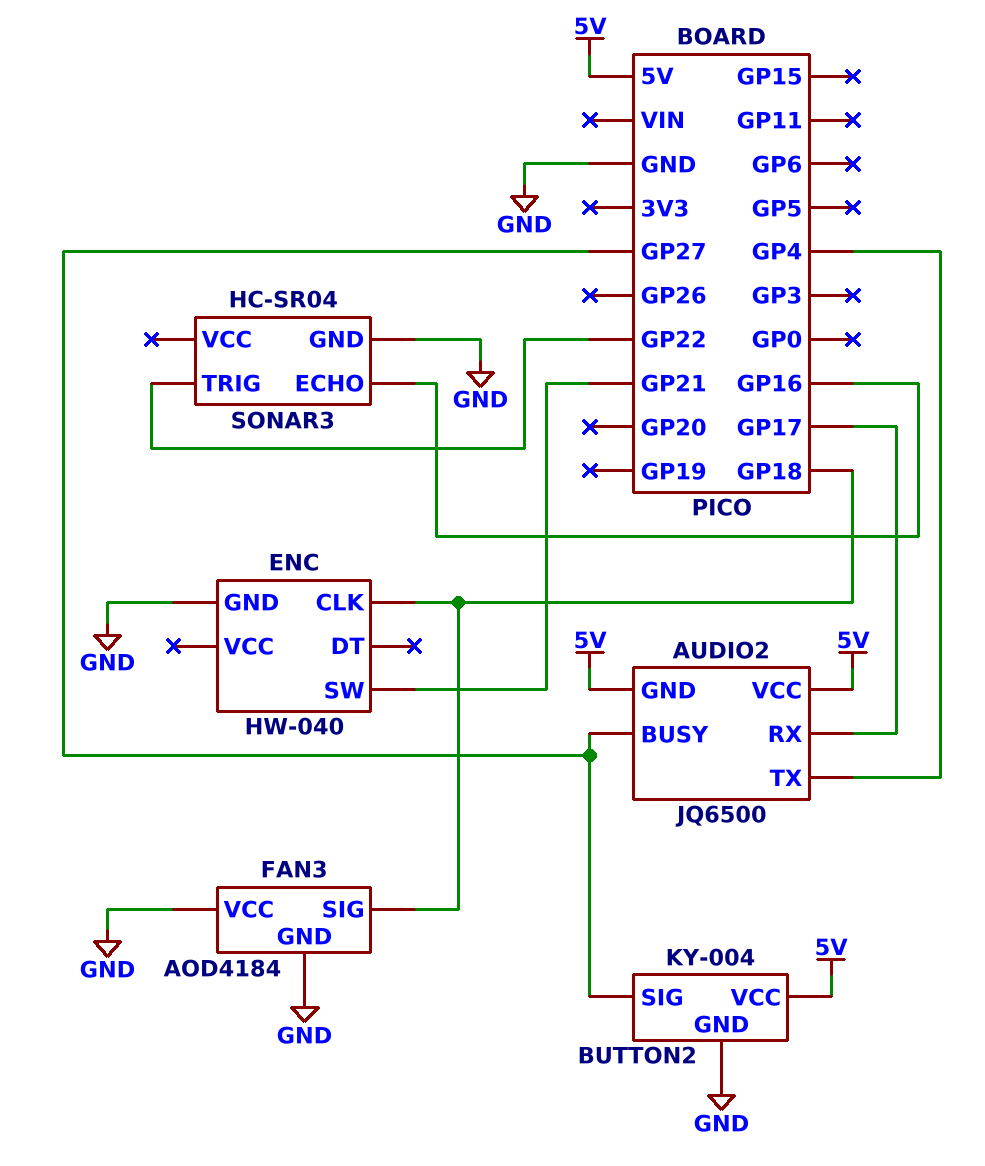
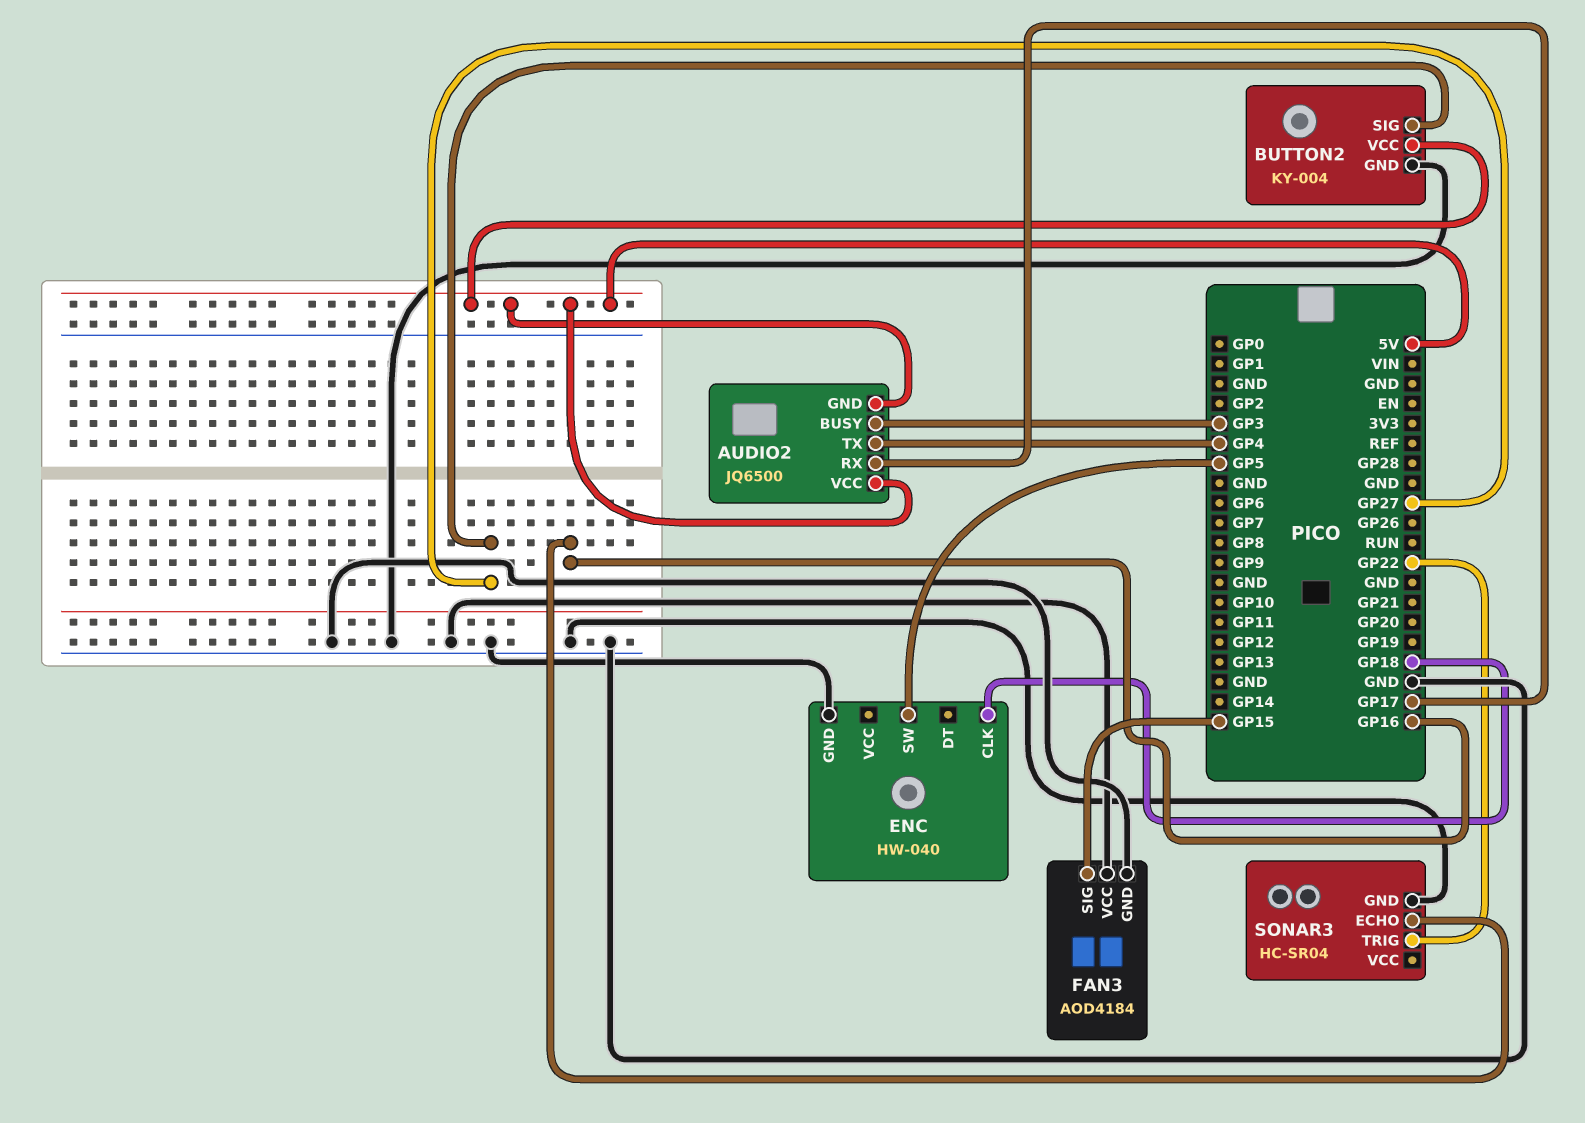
AUDIO2 pin BUSY: GP27 -> GP3
ENC pin SW: GP21 -> GP5
FAN3 pin SIG: GP18 -> GP15

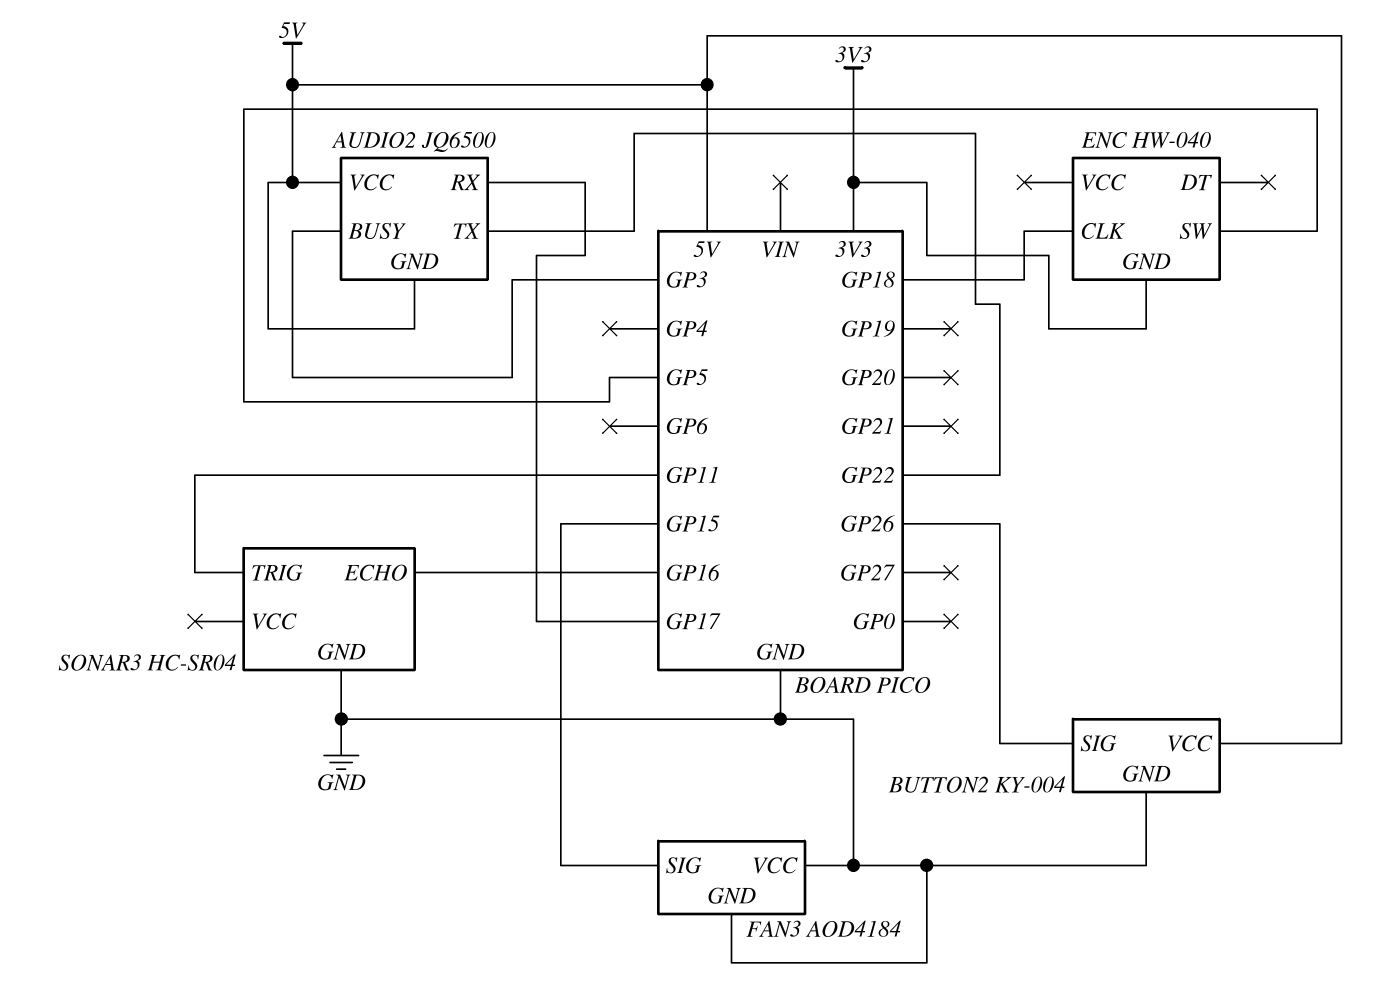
AUDIO2 pin TX: GP4 -> GP22
BUTTON2 pin SIG: GP27 -> GP26
ENC pin GND: GND -> 3V3
SONAR3 pin TRIG: GP22 -> GP11

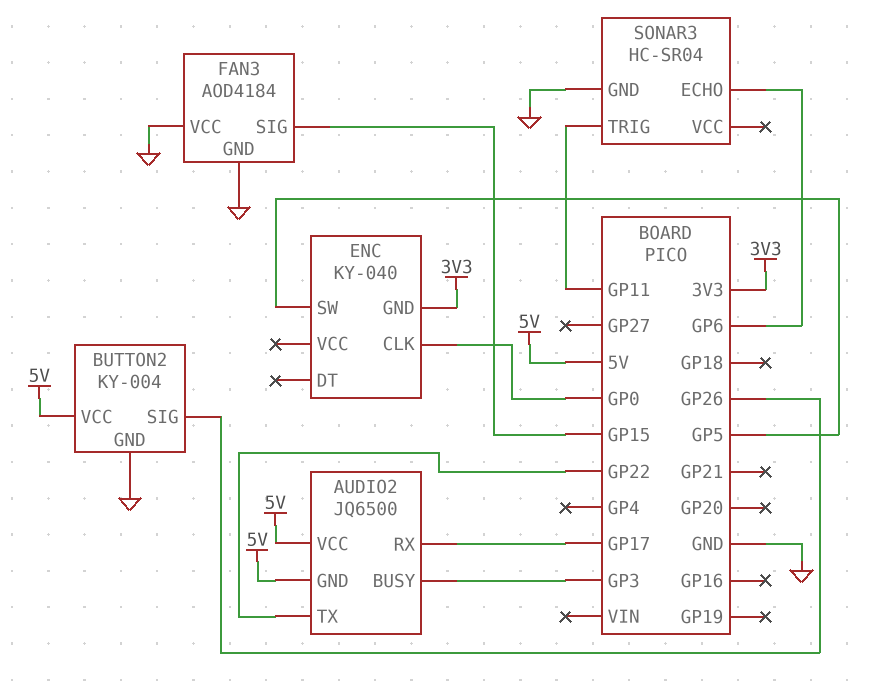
ENC: HW-040 -> KY-040
ENC pin CLK: GP18 -> GP0
SONAR3 pin ECHO: GP16 -> GP6

